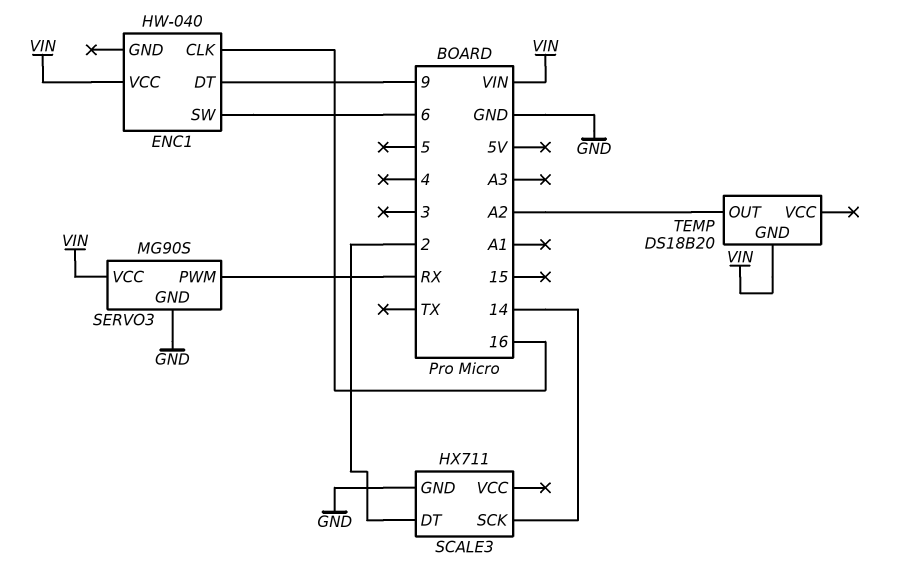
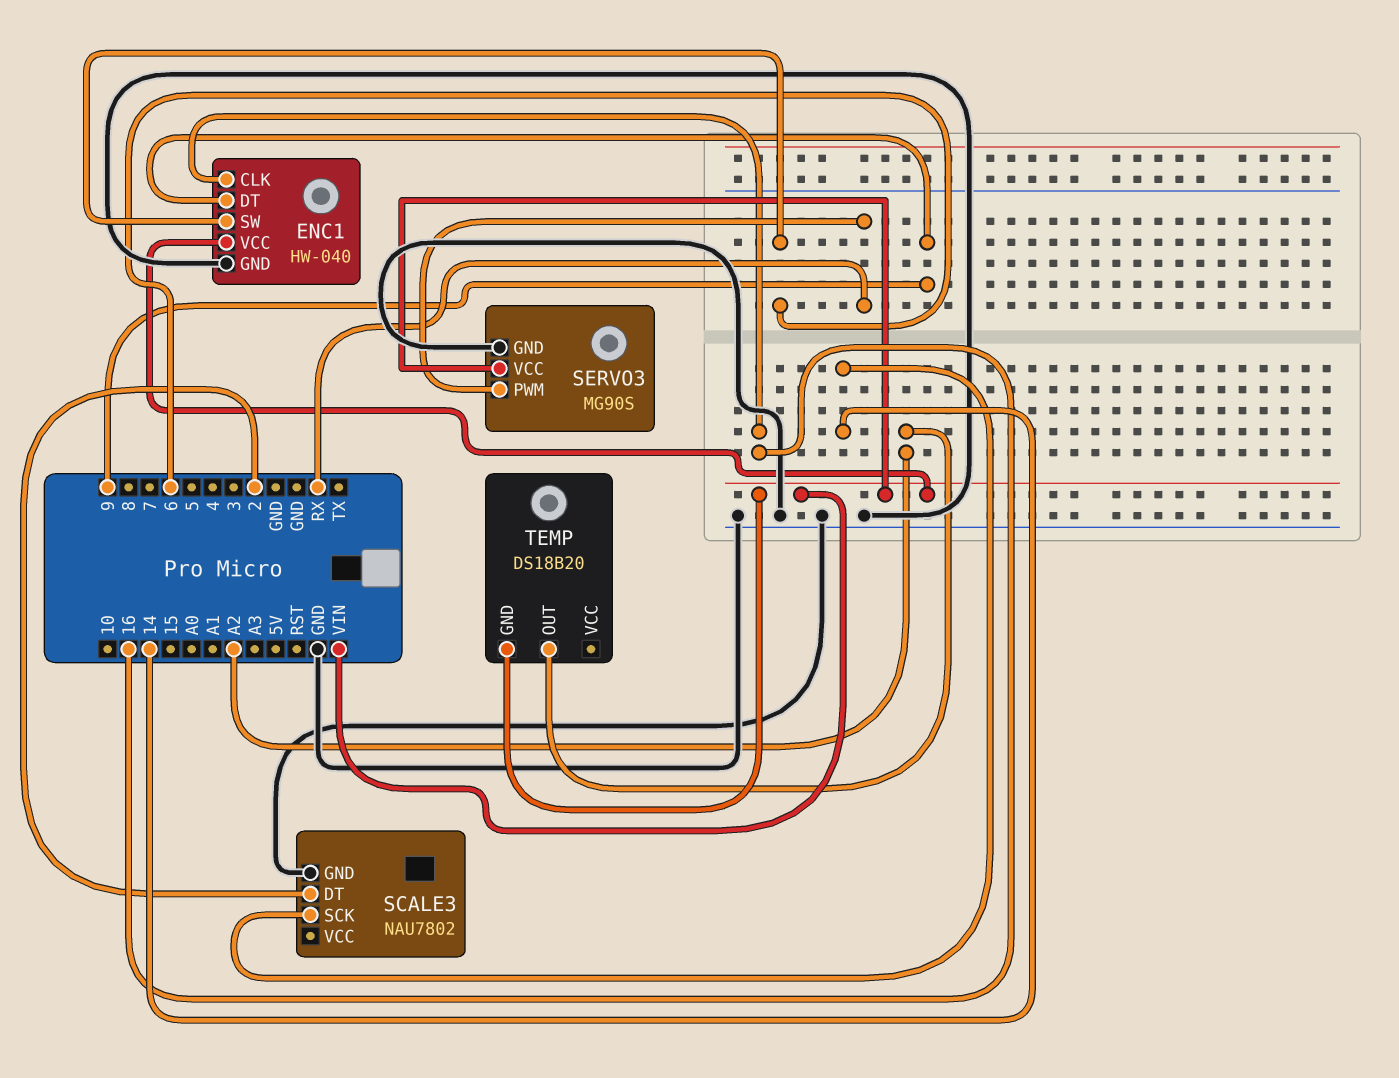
ENC1 pin GND: none -> GND
SCALE3: HX711 -> NAU7802

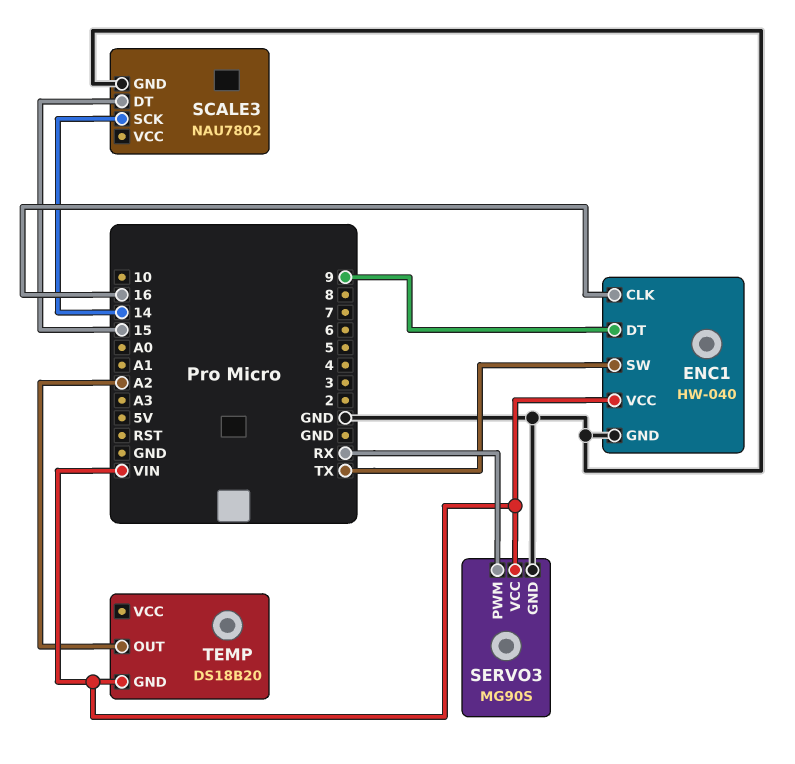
ENC1 pin SW: 6 -> TX
SCALE3 pin DT: 2 -> 15

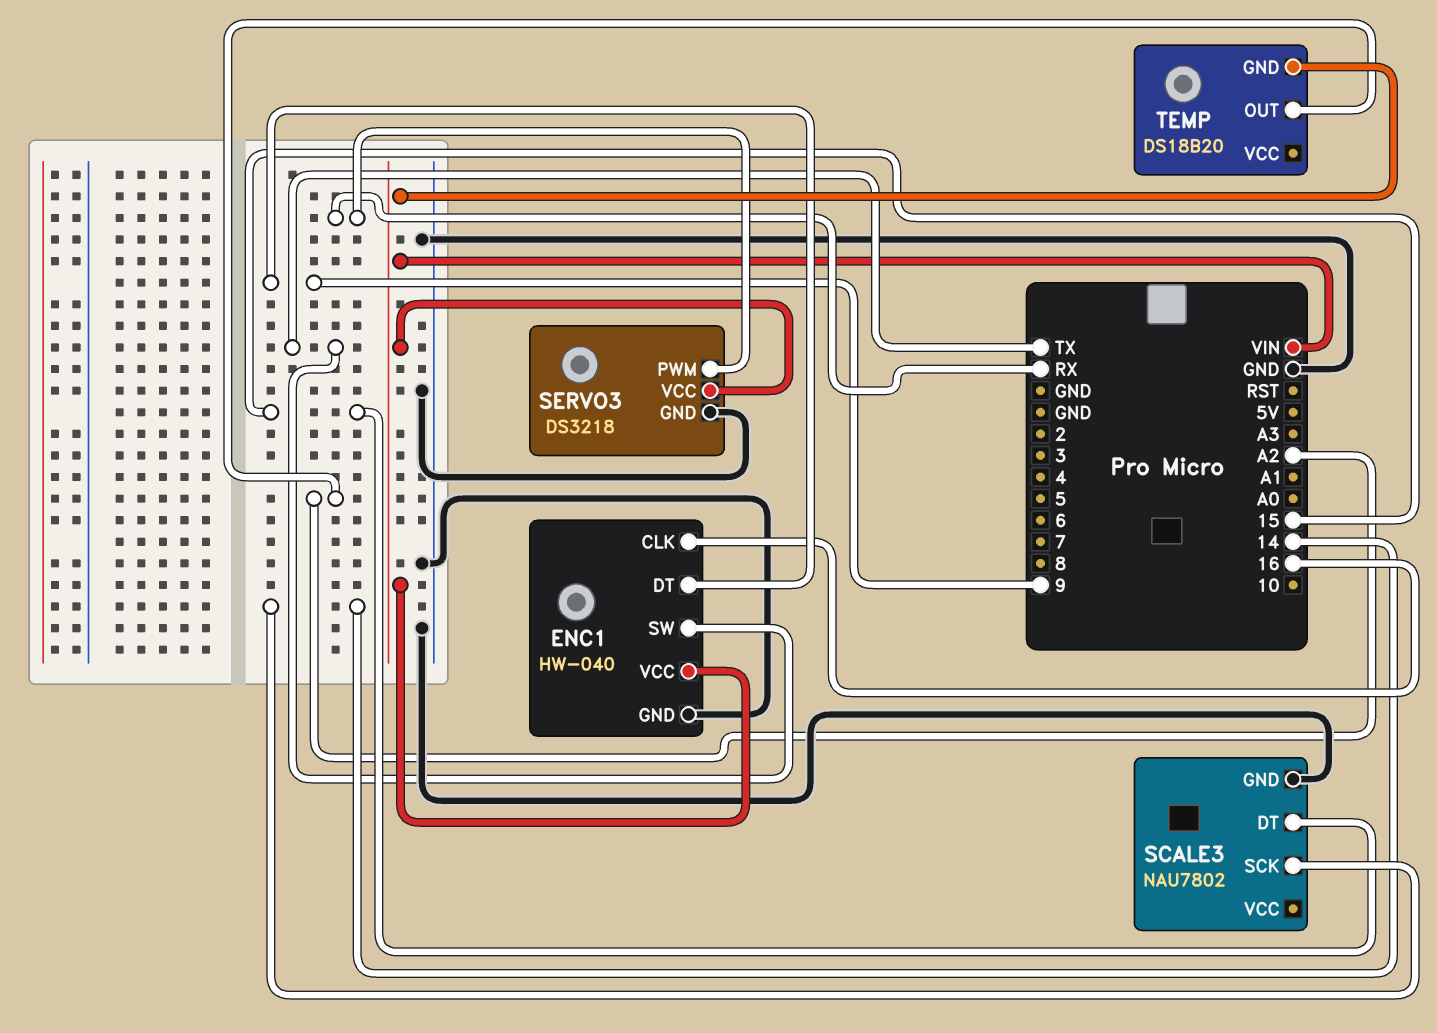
SERVO3: MG90S -> DS3218

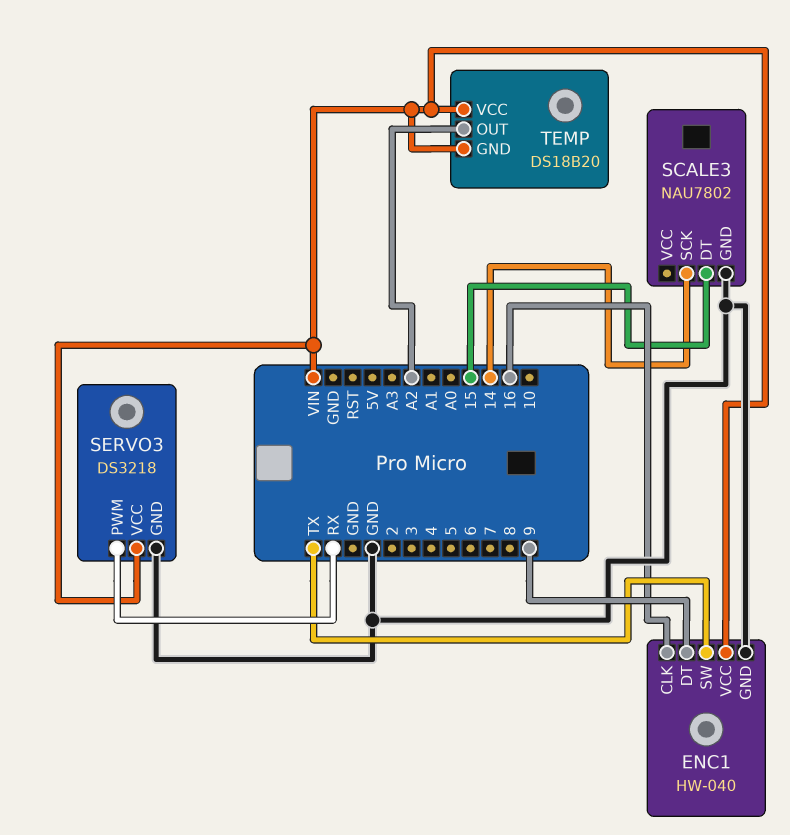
TEMP pin VCC: none -> VIN

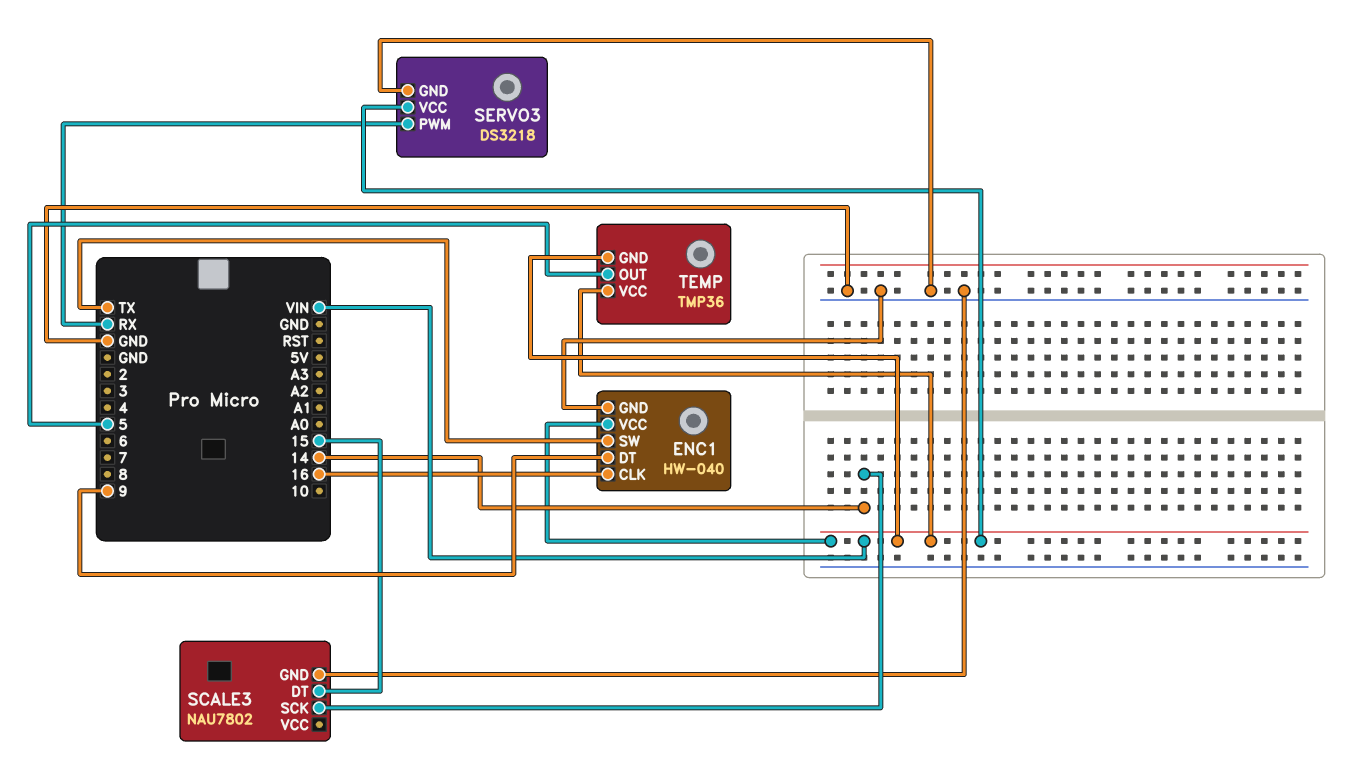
TEMP: DS18B20 -> TMP36
TEMP pin OUT: A2 -> 5

